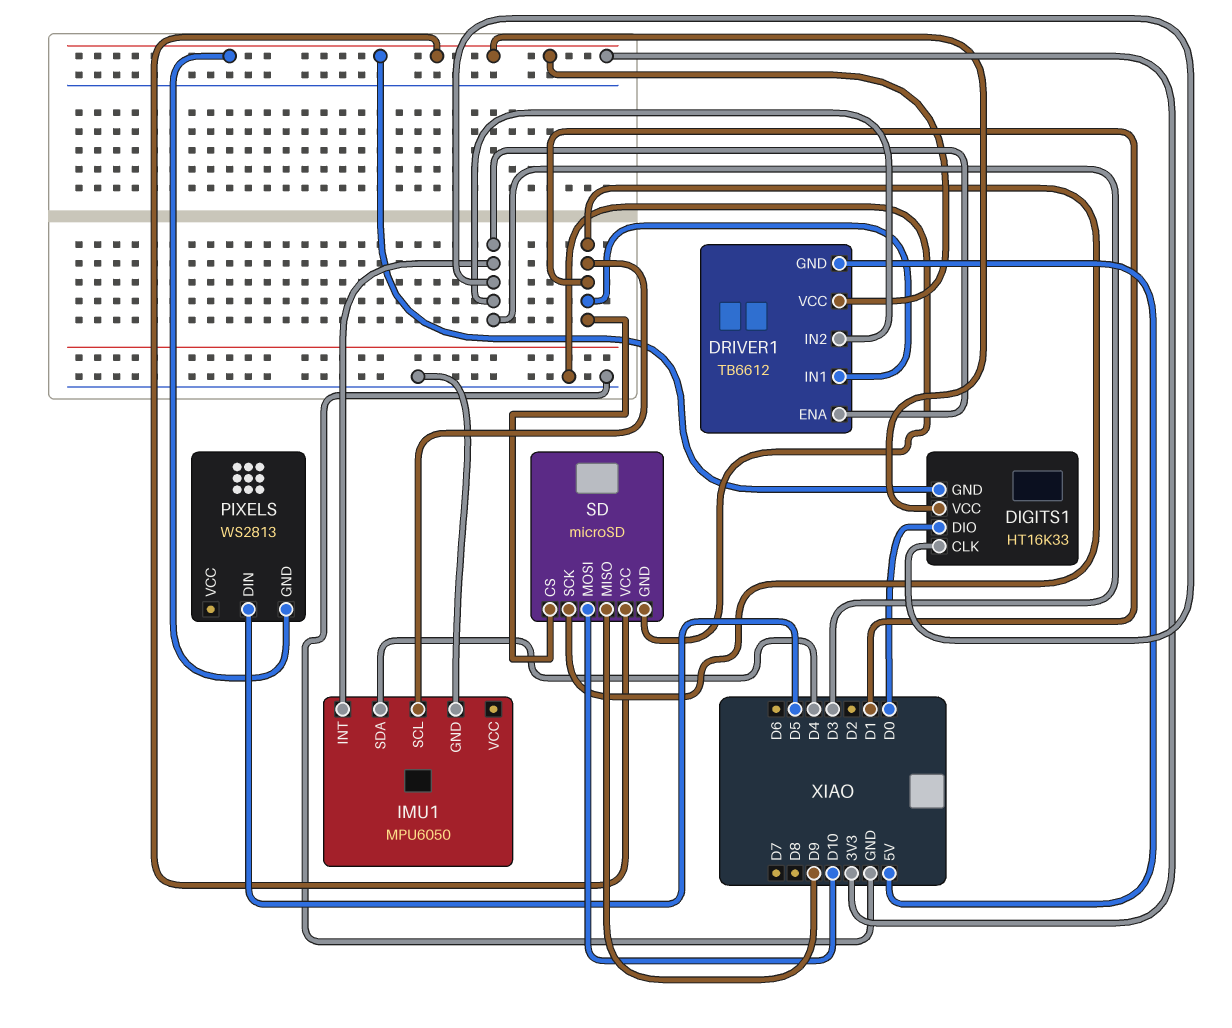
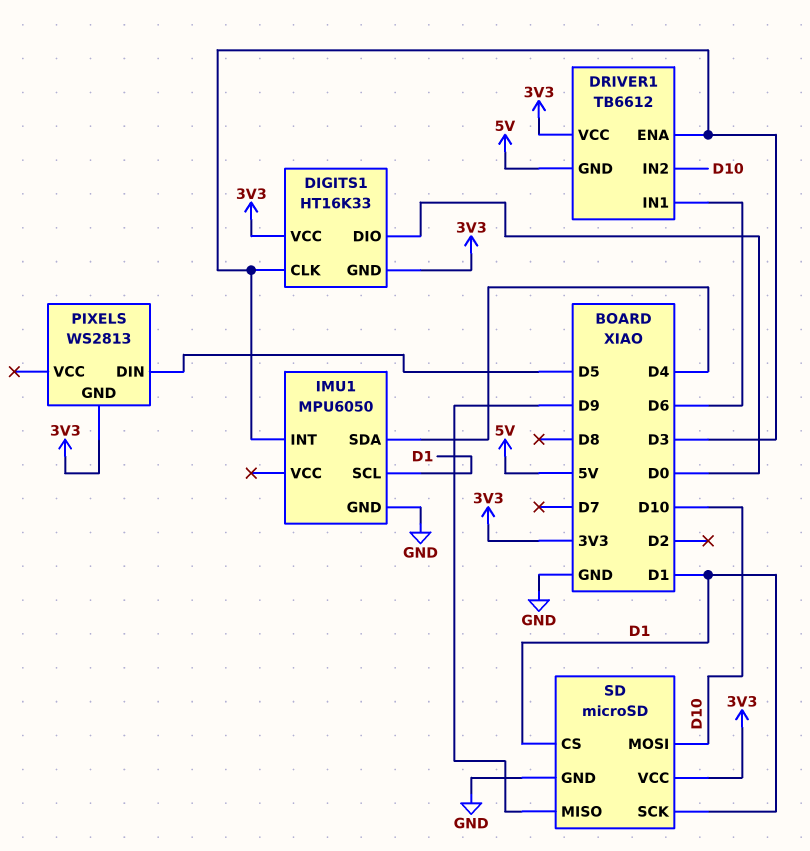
DRIVER1 pin IN1: D1 -> D6
DRIVER1 pin IN2: D3 -> D10

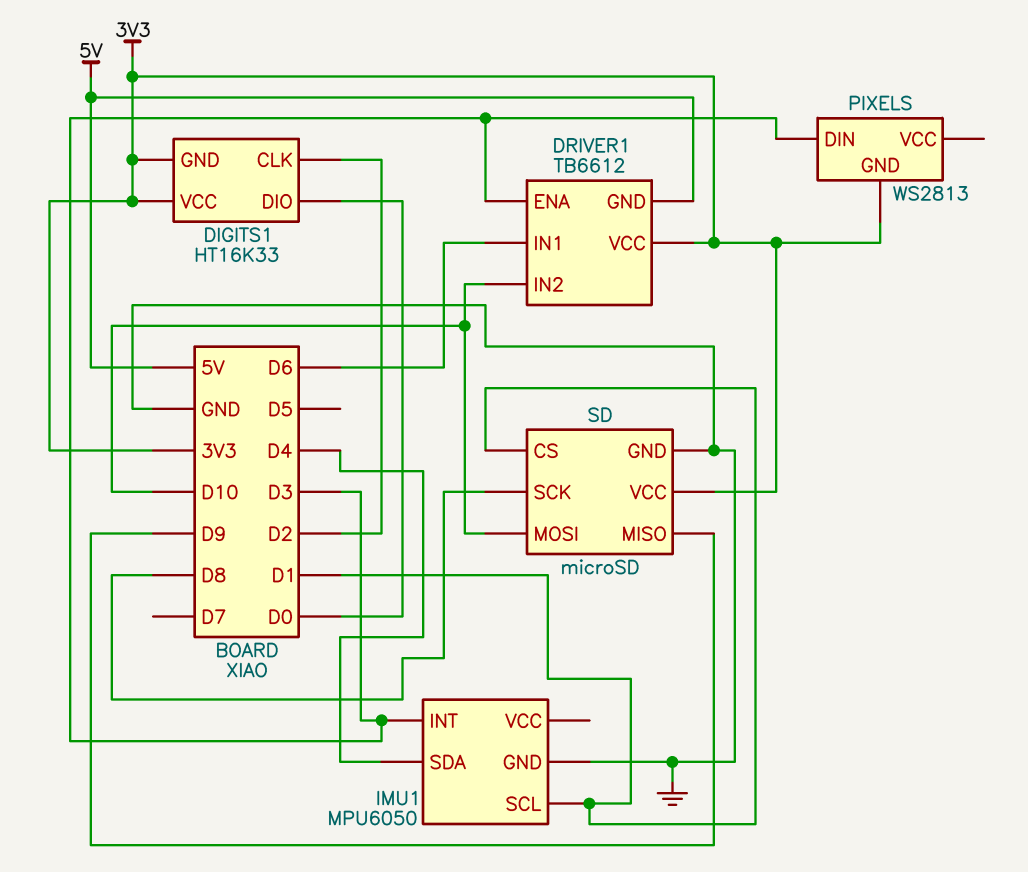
DIGITS1 pin CLK: D3 -> D2
PIXELS pin DIN: D5 -> D3
SD pin SCK: D1 -> D8

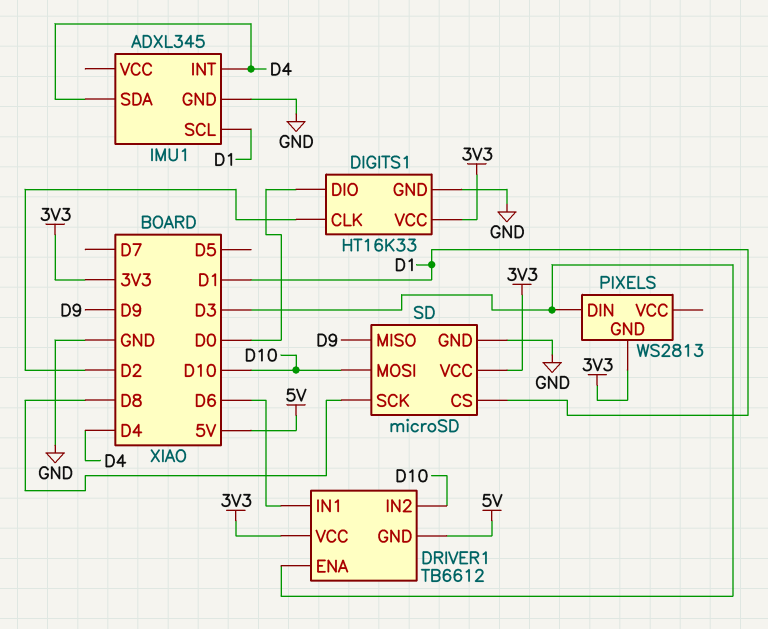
DIGITS1 pin GND: 3V3 -> GND
IMU1: MPU6050 -> ADXL345
IMU1 pin INT: D3 -> D4

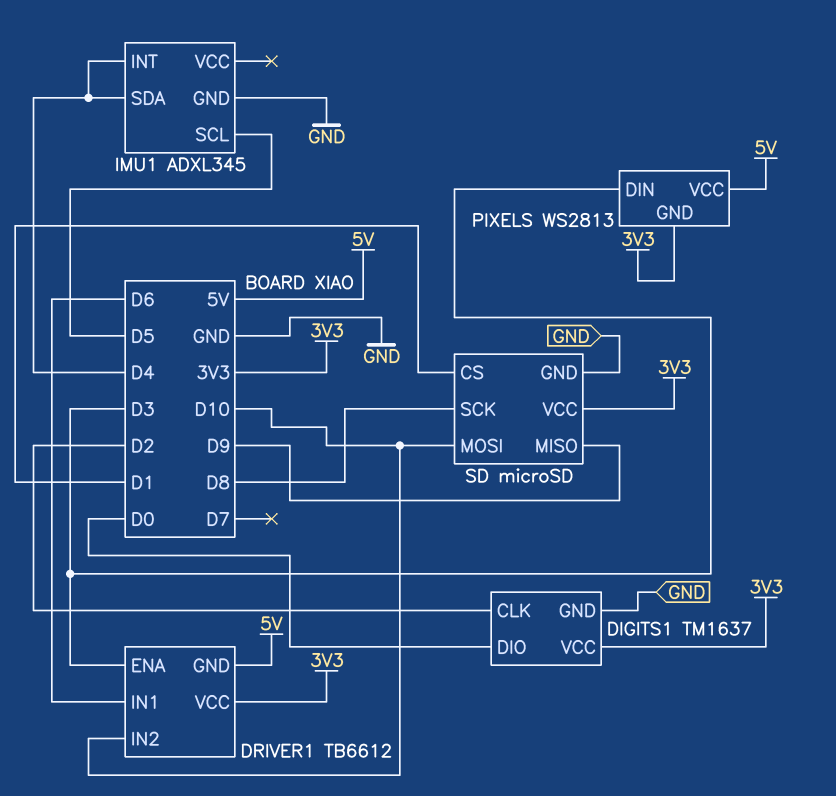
DIGITS1: HT16K33 -> TM1637
IMU1 pin SCL: D1 -> D5
PIXELS pin VCC: none -> 5V

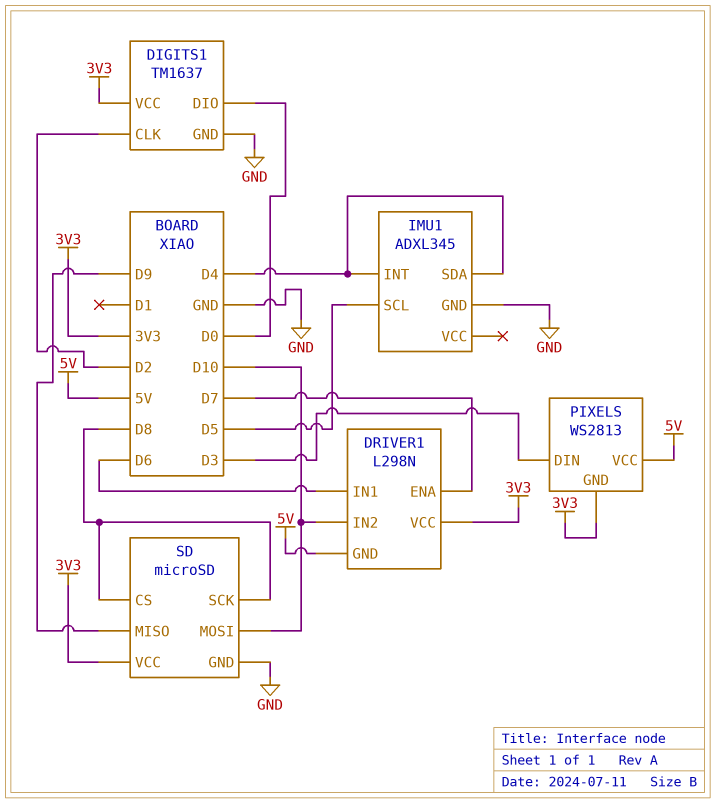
DRIVER1: TB6612 -> L298N
DRIVER1 pin ENA: D3 -> D7
SD pin CS: D1 -> D8

